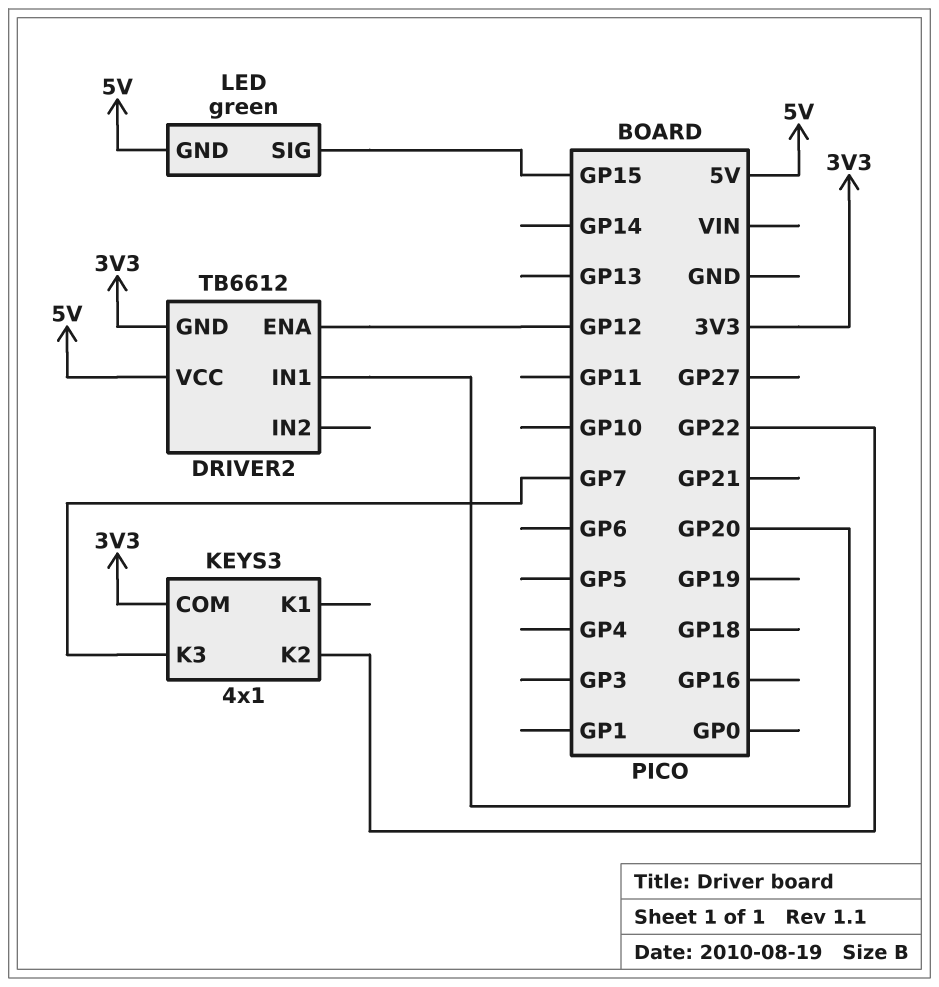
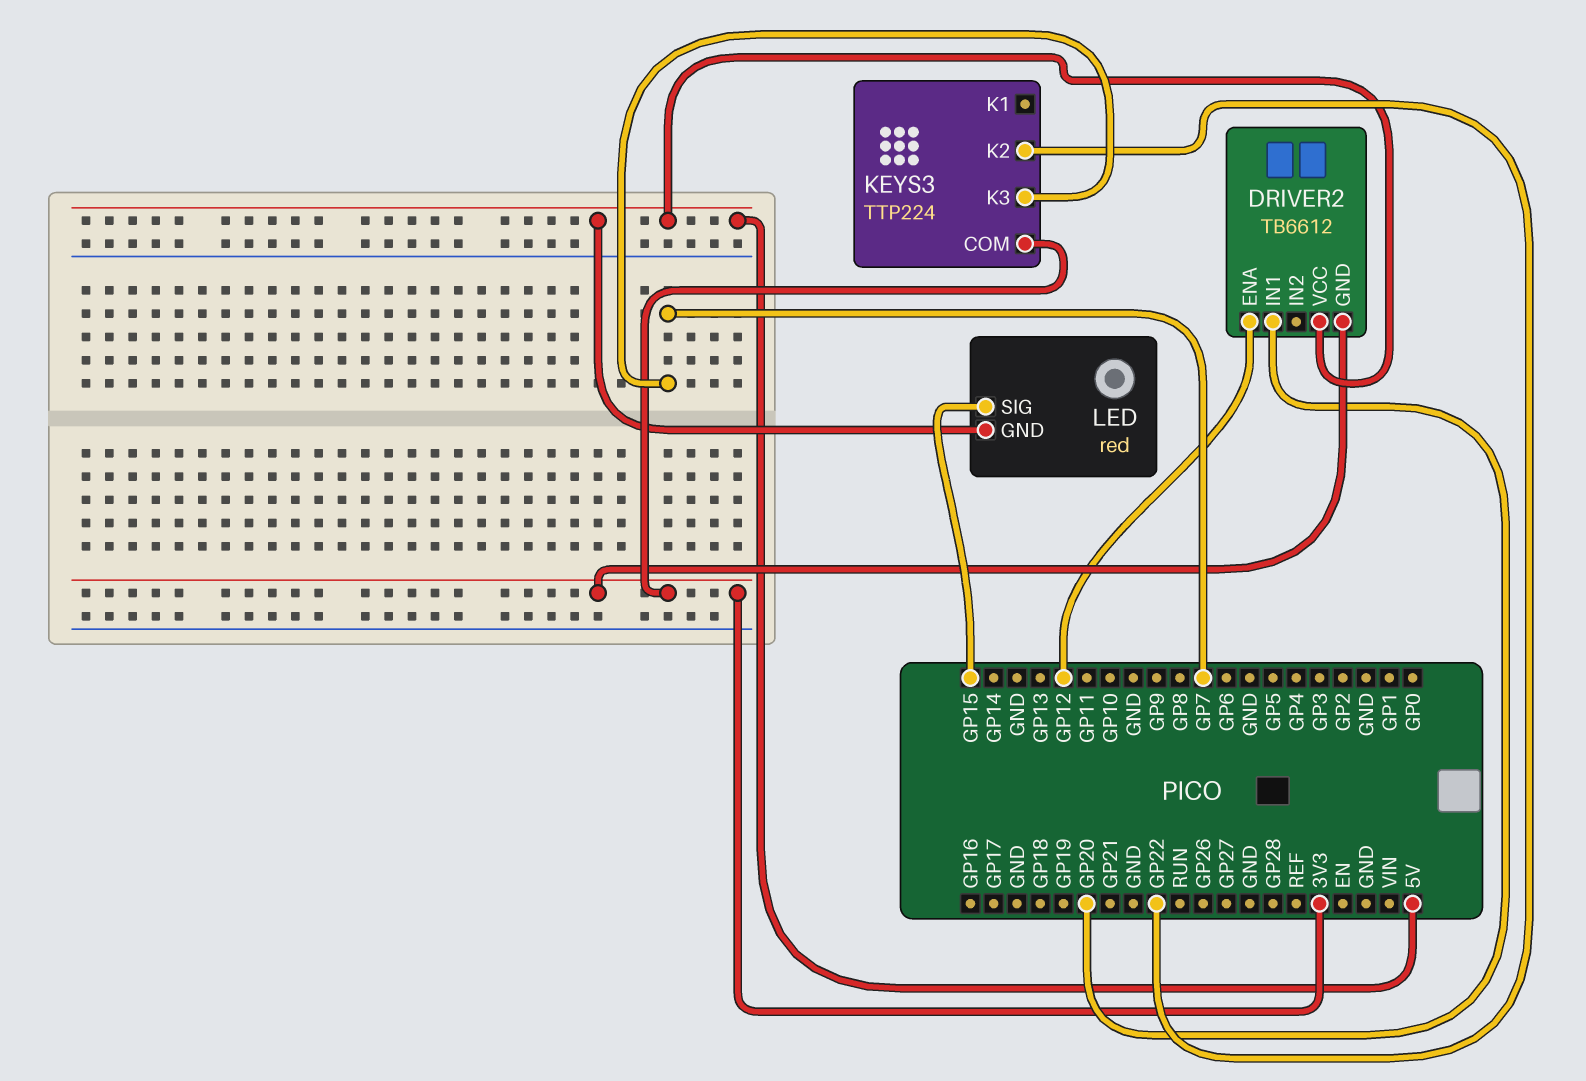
KEYS3: 4x1 -> TTP224
LED: green -> red

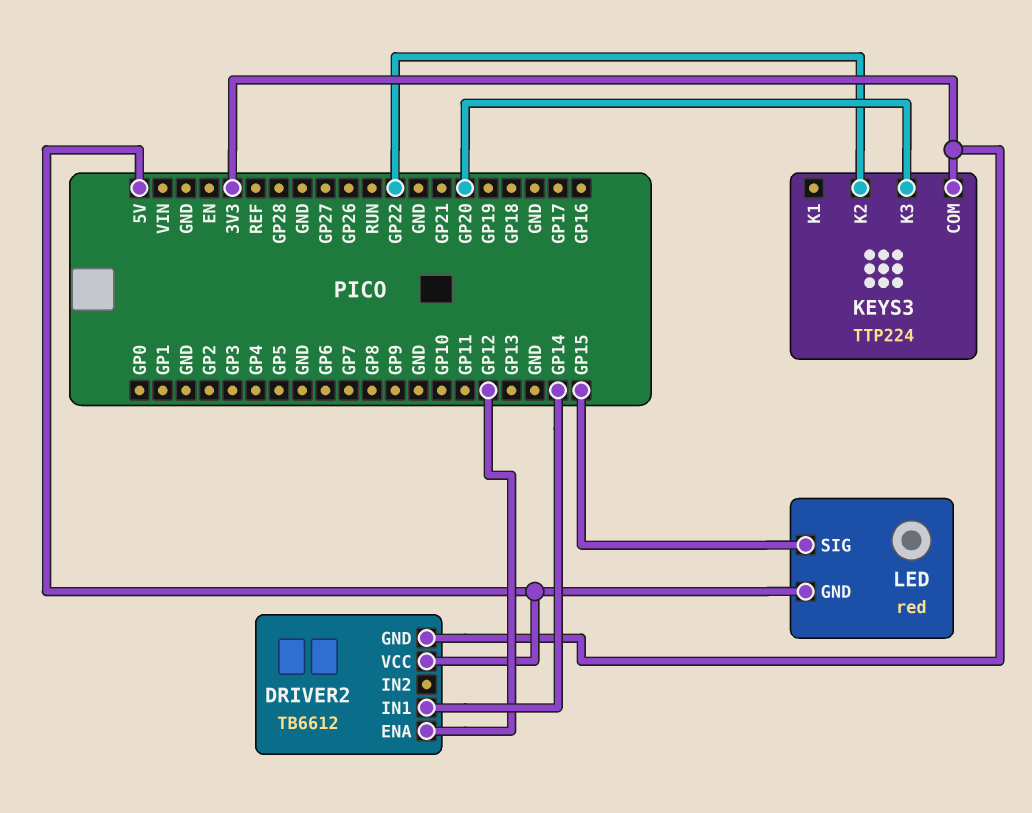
DRIVER2 pin IN1: GP20 -> GP14
KEYS3 pin K3: GP7 -> GP20

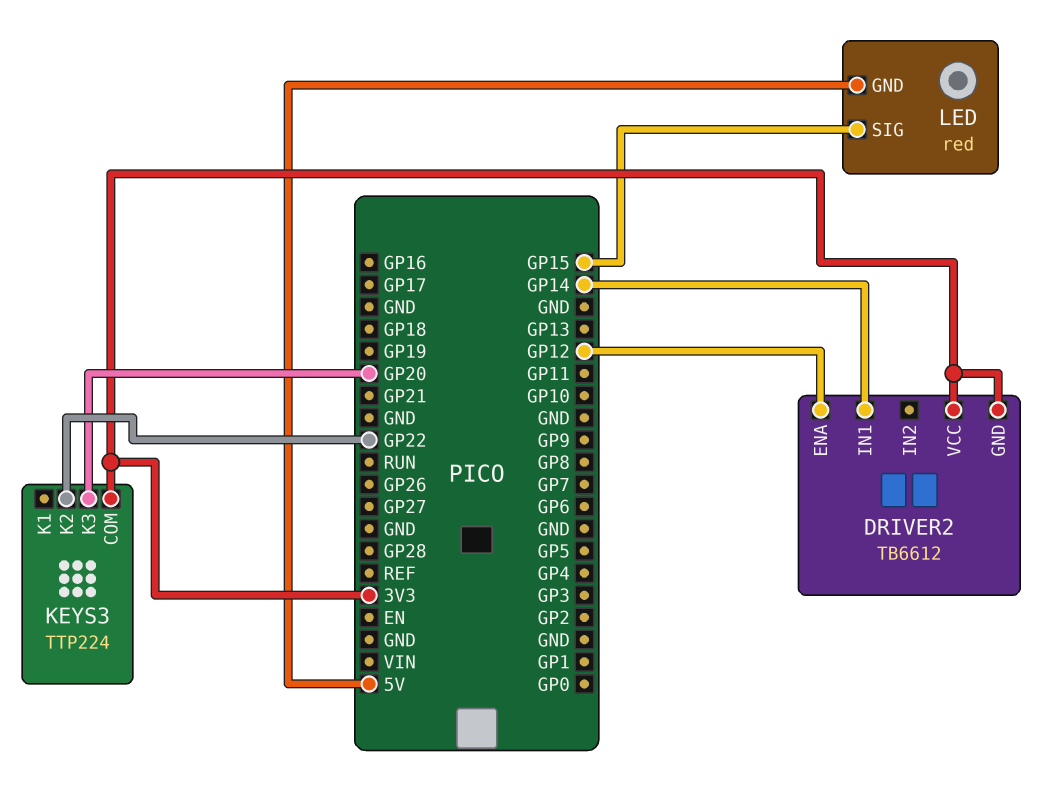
DRIVER2 pin VCC: 5V -> 3V3

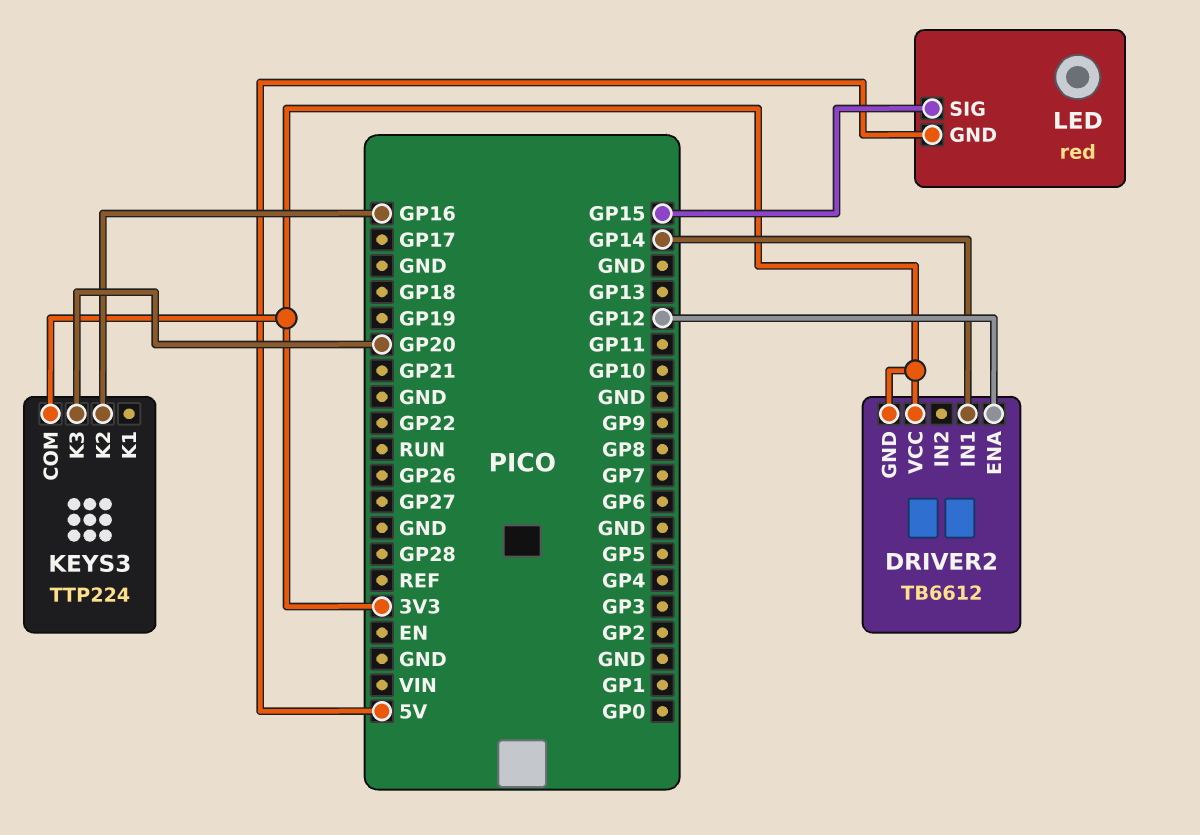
KEYS3 pin K2: GP22 -> GP16

